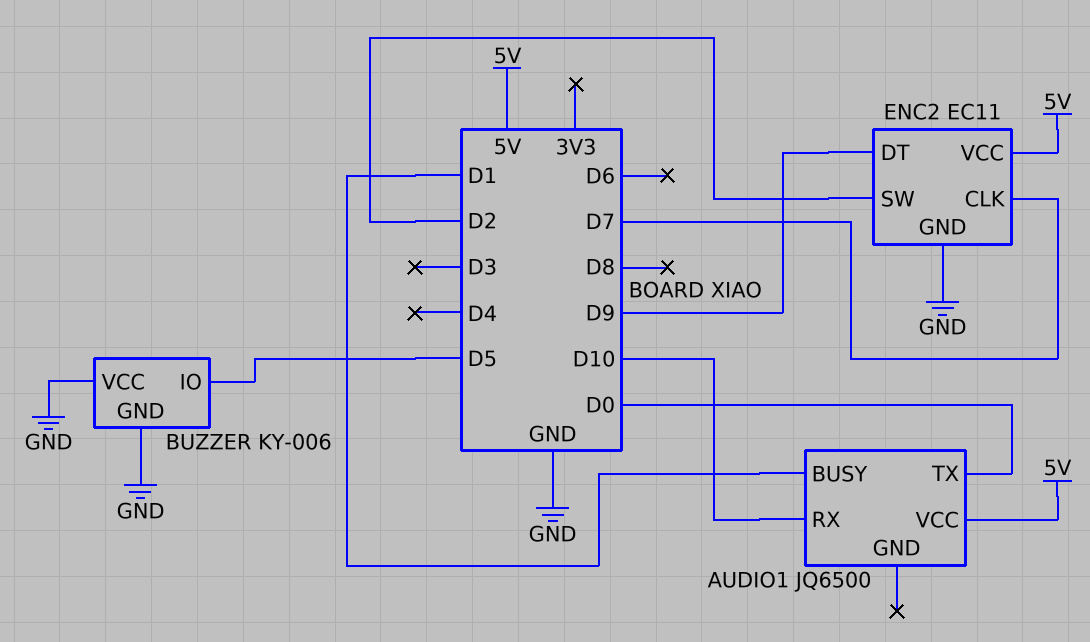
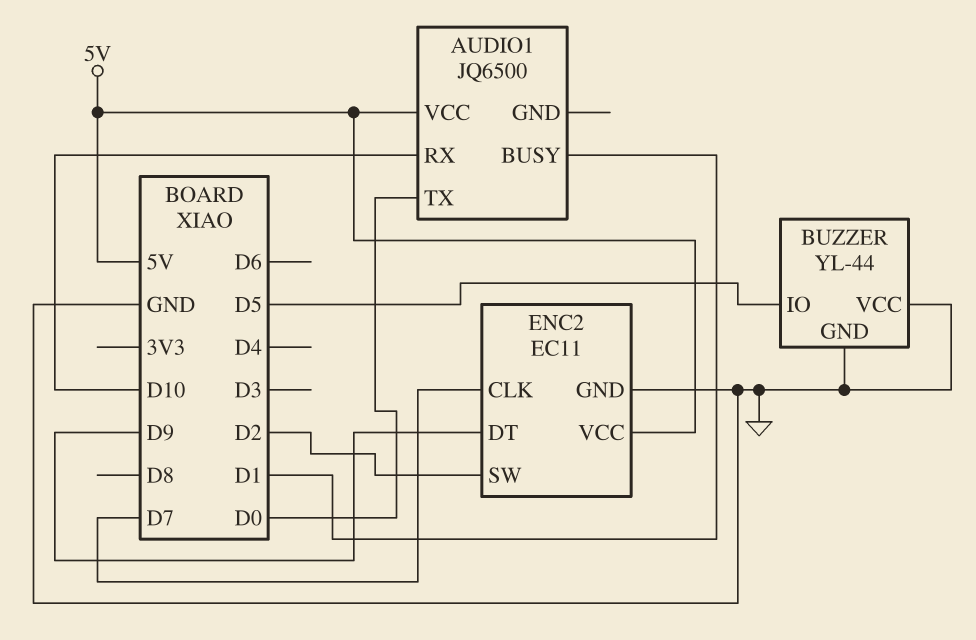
BUZZER: KY-006 -> YL-44

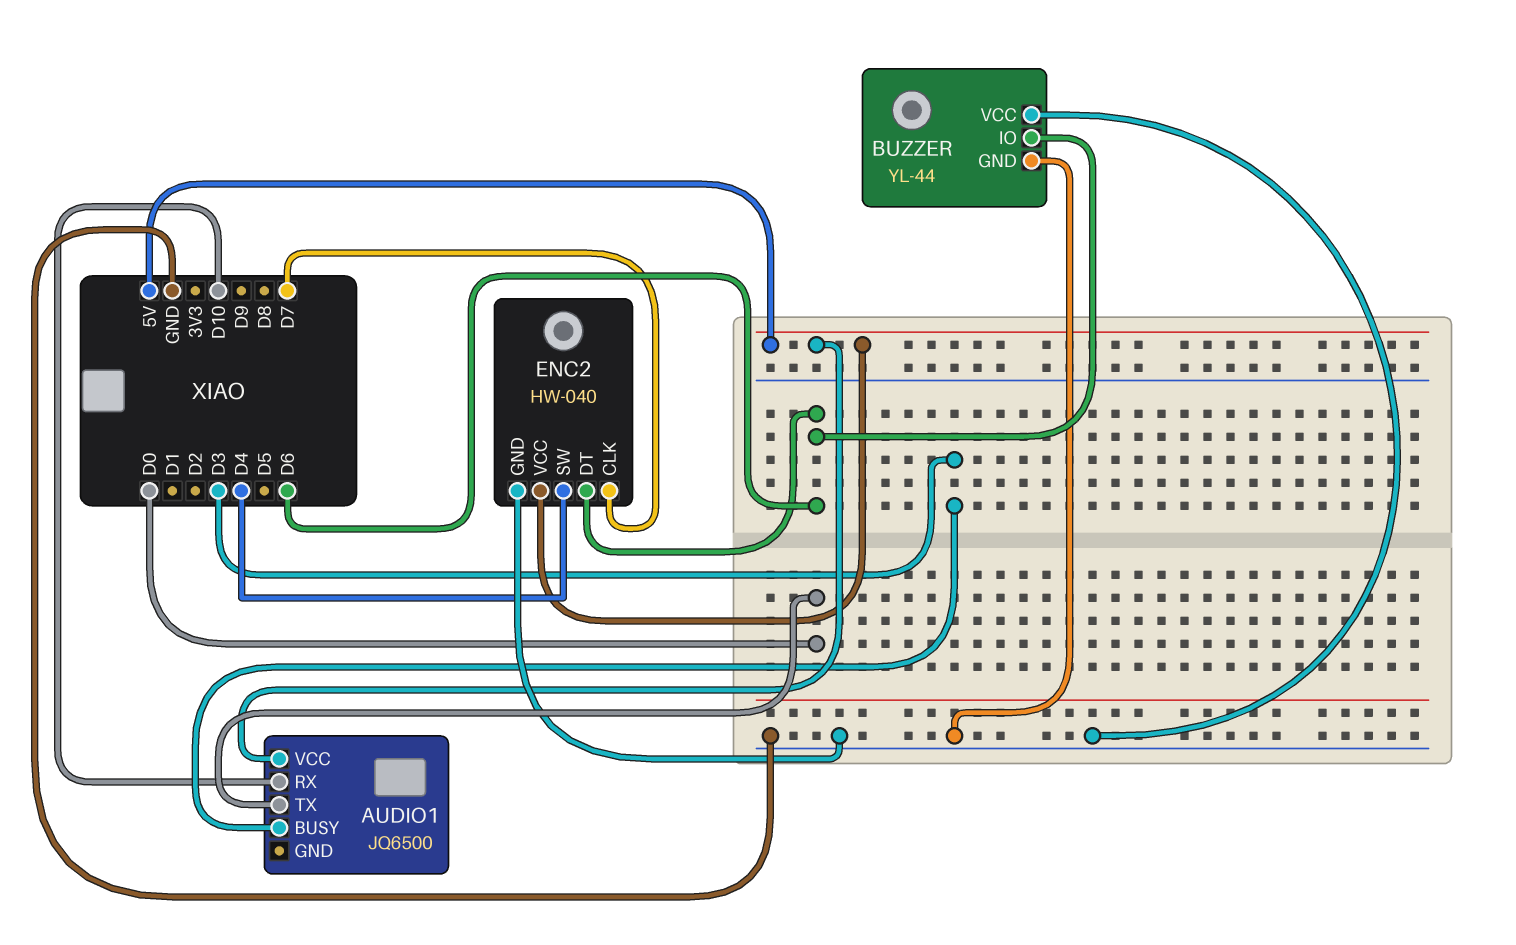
AUDIO1 pin BUSY: D1 -> D3
BUZZER pin IO: D5 -> D6
ENC2: EC11 -> HW-040
ENC2 pin DT: D9 -> D6
ENC2 pin SW: D2 -> D4

